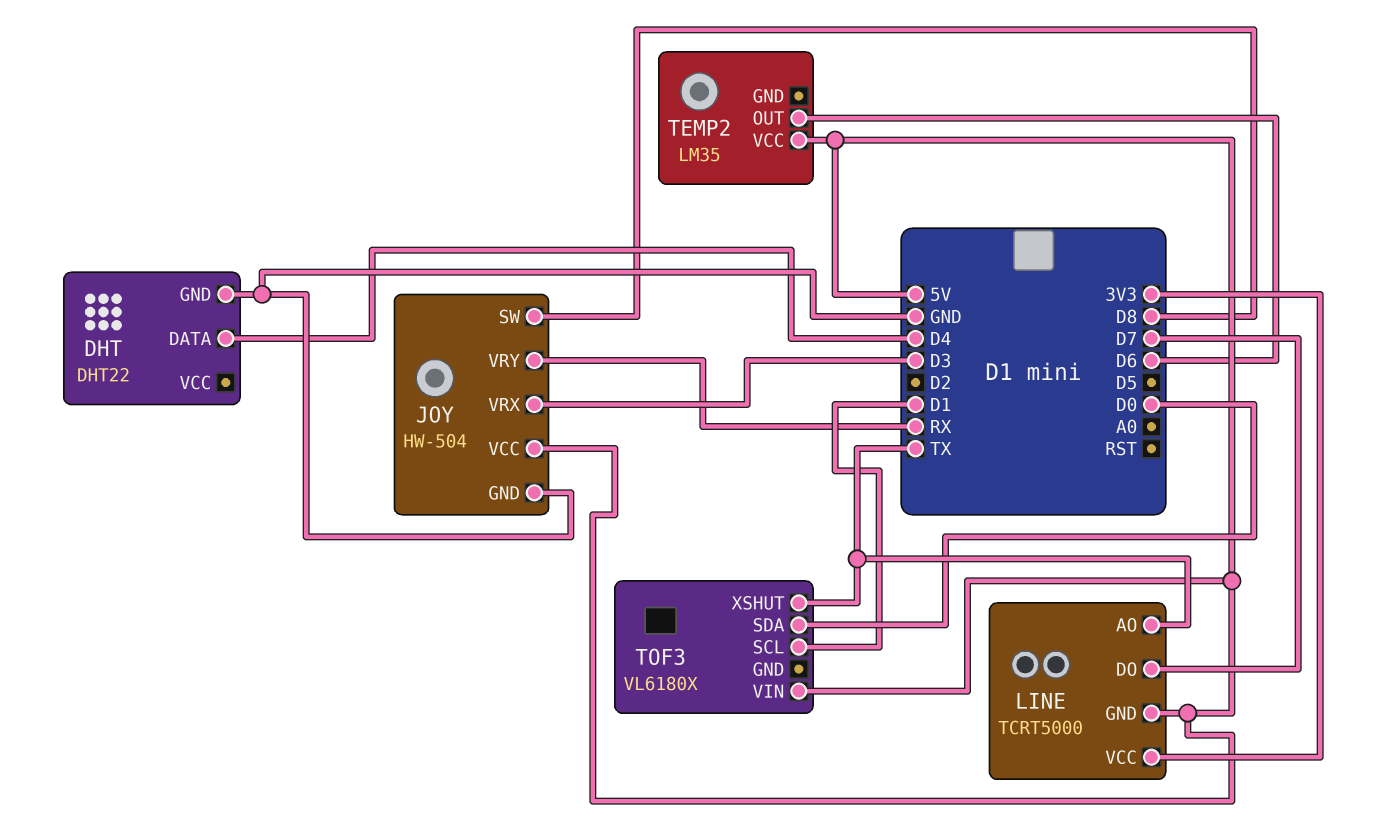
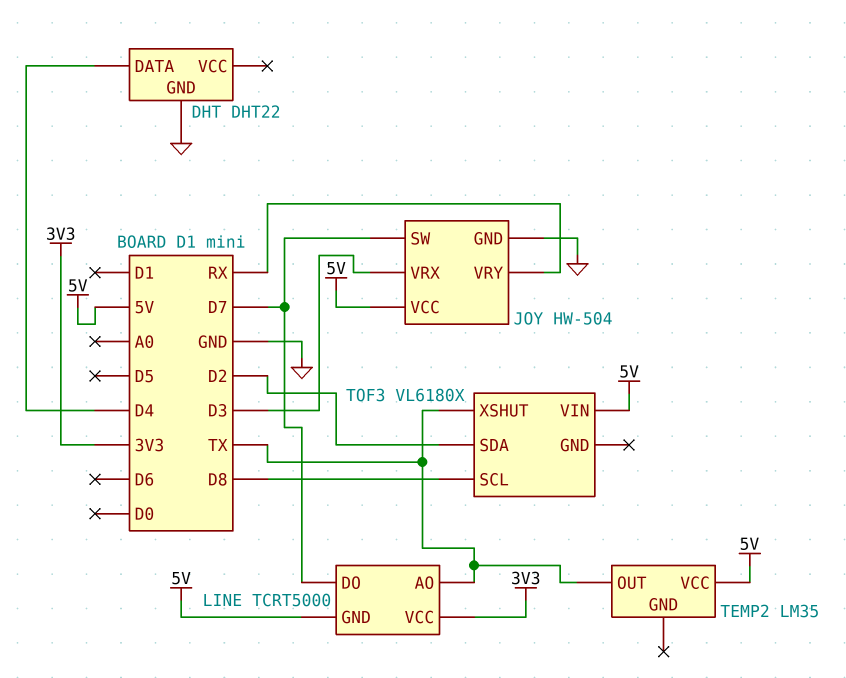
JOY pin SW: D8 -> D7
TEMP2 pin OUT: D6 -> TX
TOF3 pin SCL: D1 -> D8
TOF3 pin SDA: D0 -> D2

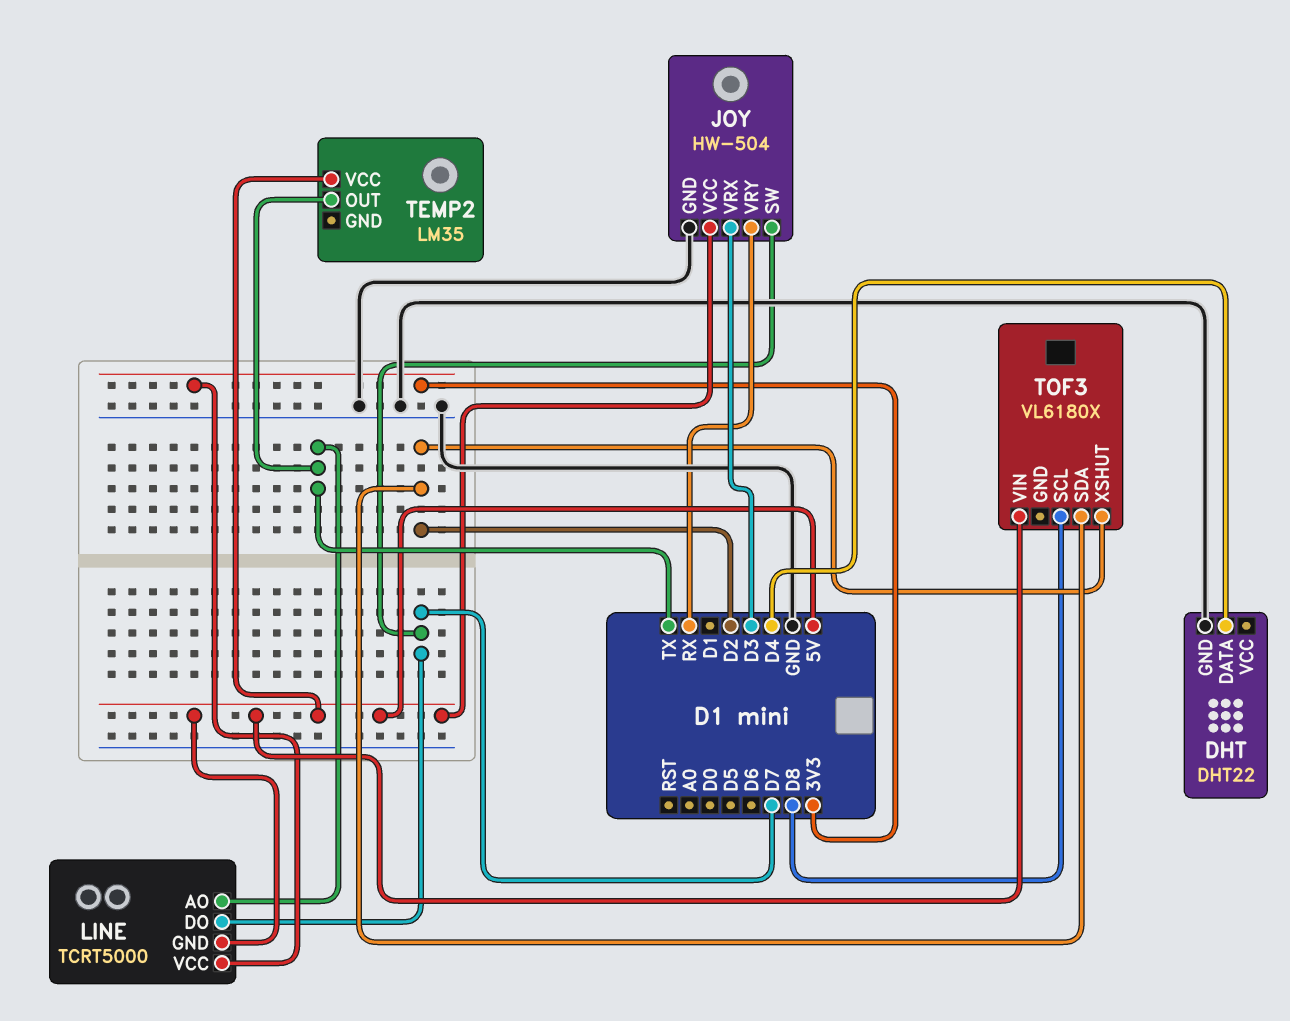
TOF3 pin XSHUT: TX -> D2

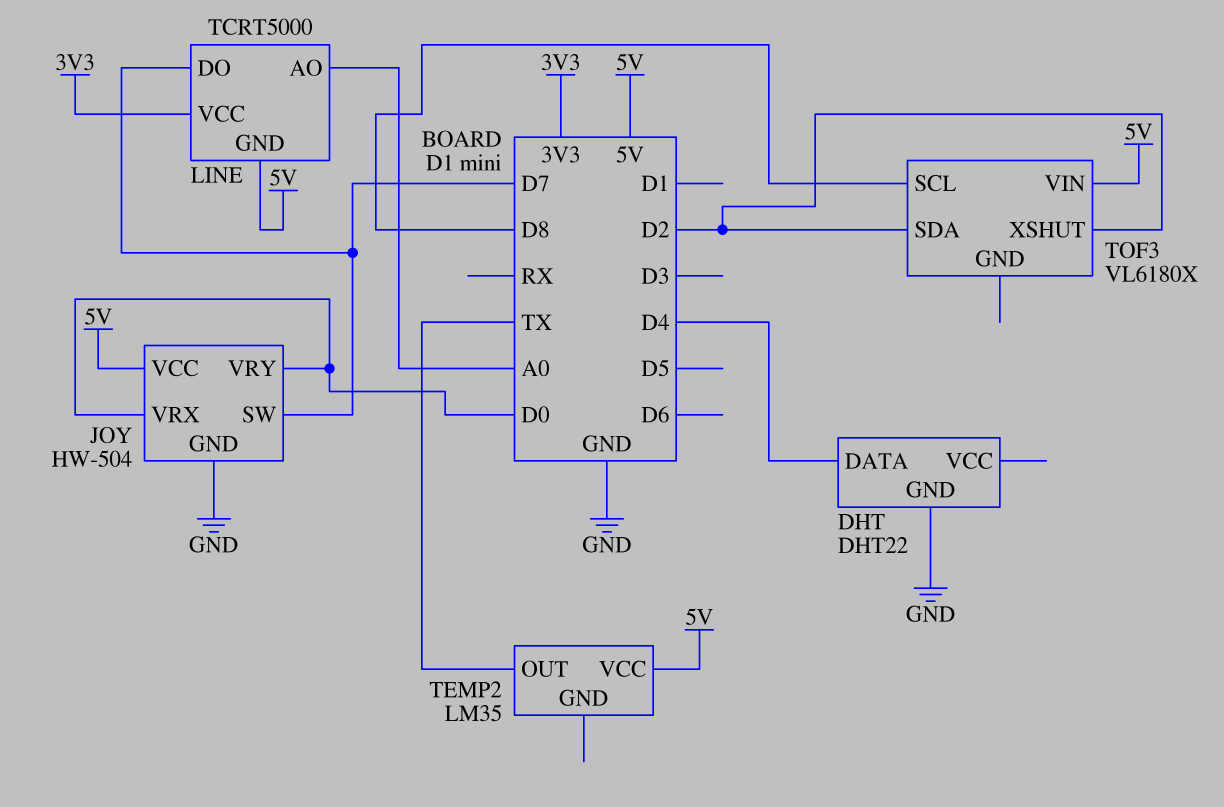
JOY pin VRX: D3 -> D0
JOY pin VRY: RX -> D0
LINE pin AO: TX -> A0

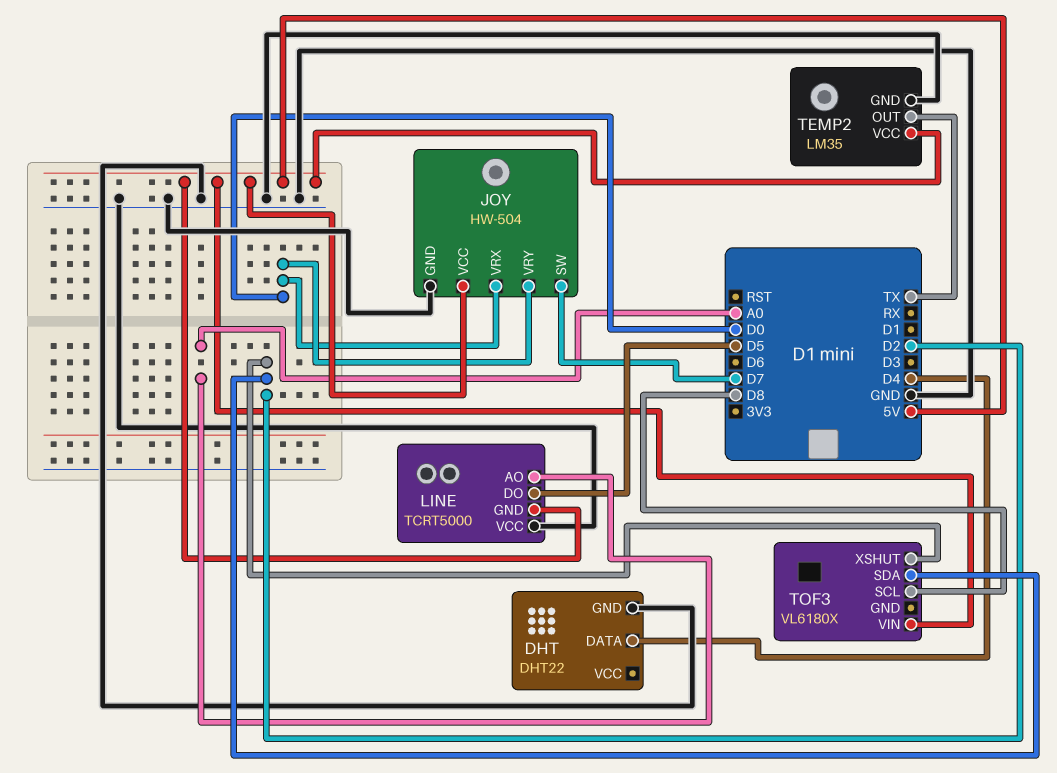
LINE pin DO: D7 -> D5
LINE pin VCC: 3V3 -> GND
TEMP2 pin GND: none -> GND

